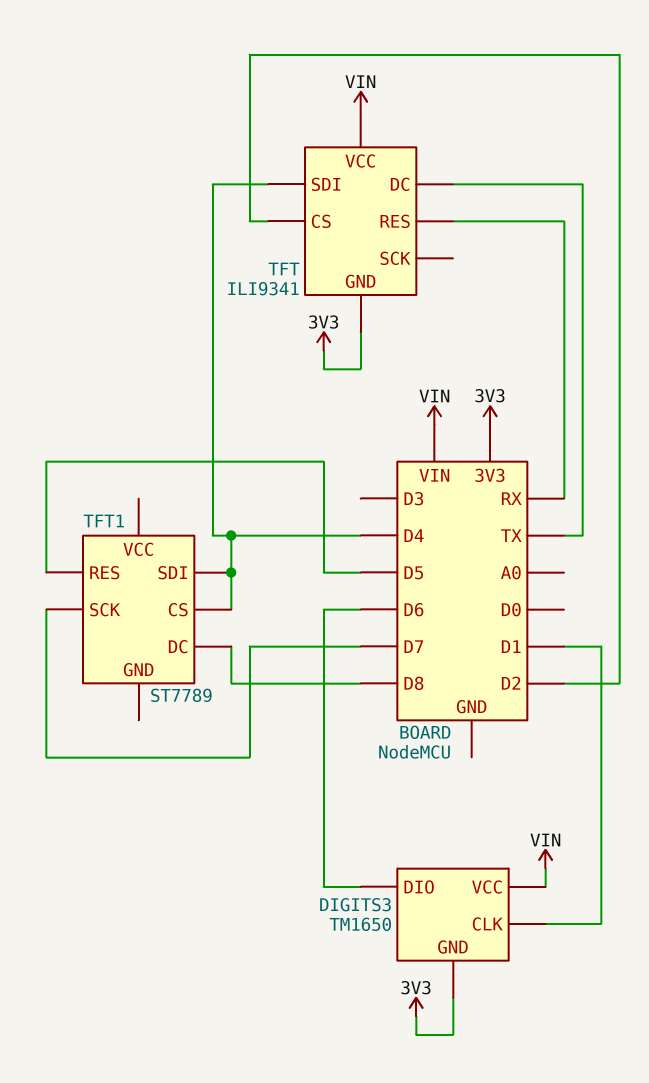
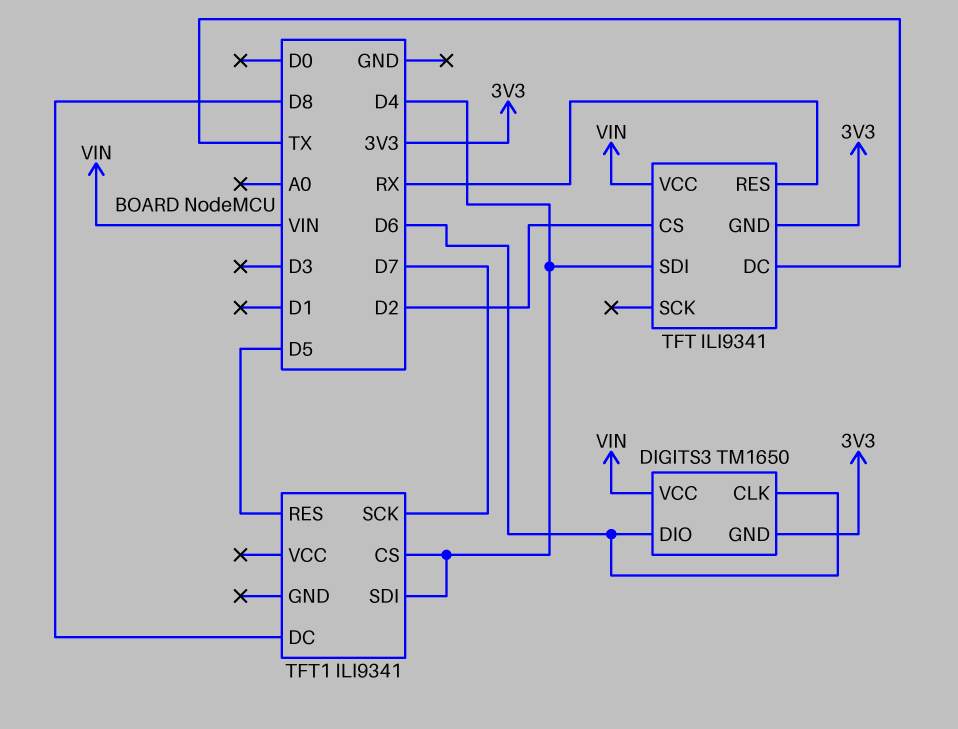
DIGITS3 pin CLK: D1 -> D6
TFT1: ST7789 -> ILI9341

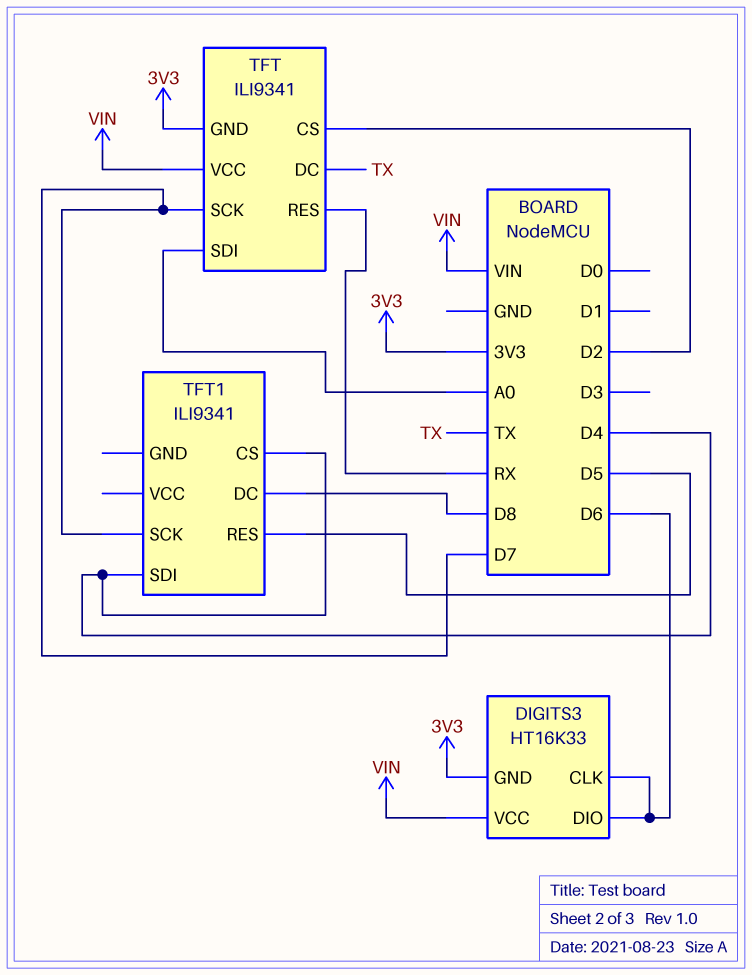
DIGITS3: TM1650 -> HT16K33
TFT pin SCK: none -> D7
TFT pin SDI: D4 -> A0

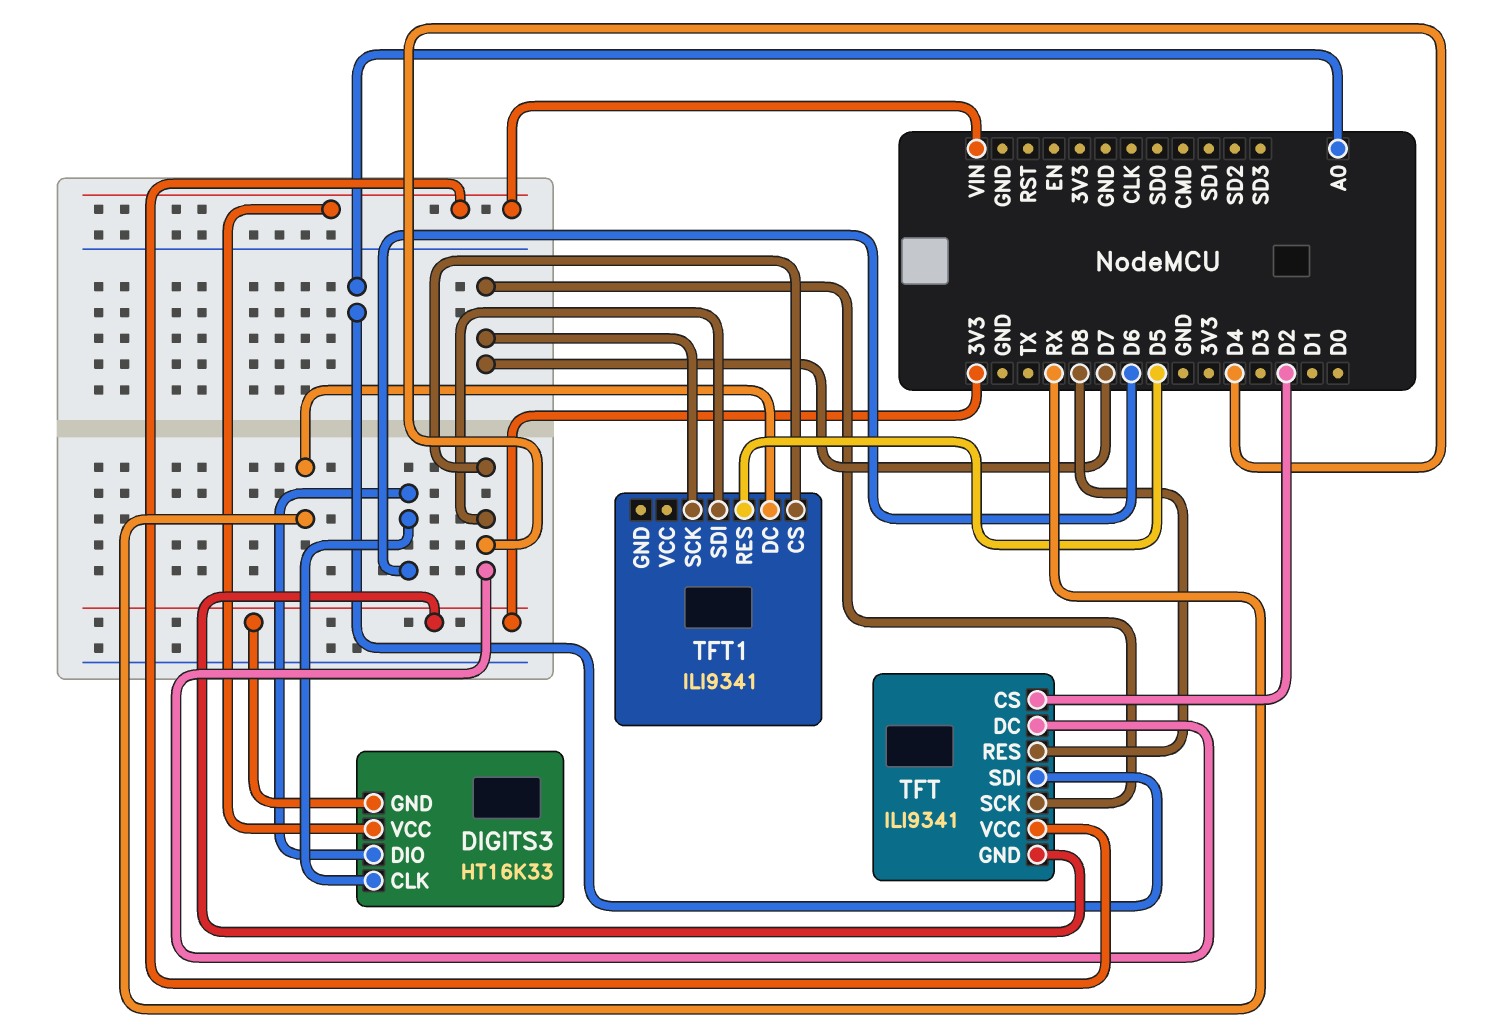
TFT pin DC: TX -> D4
TFT pin RES: RX -> D8
TFT1 pin DC: D8 -> RX

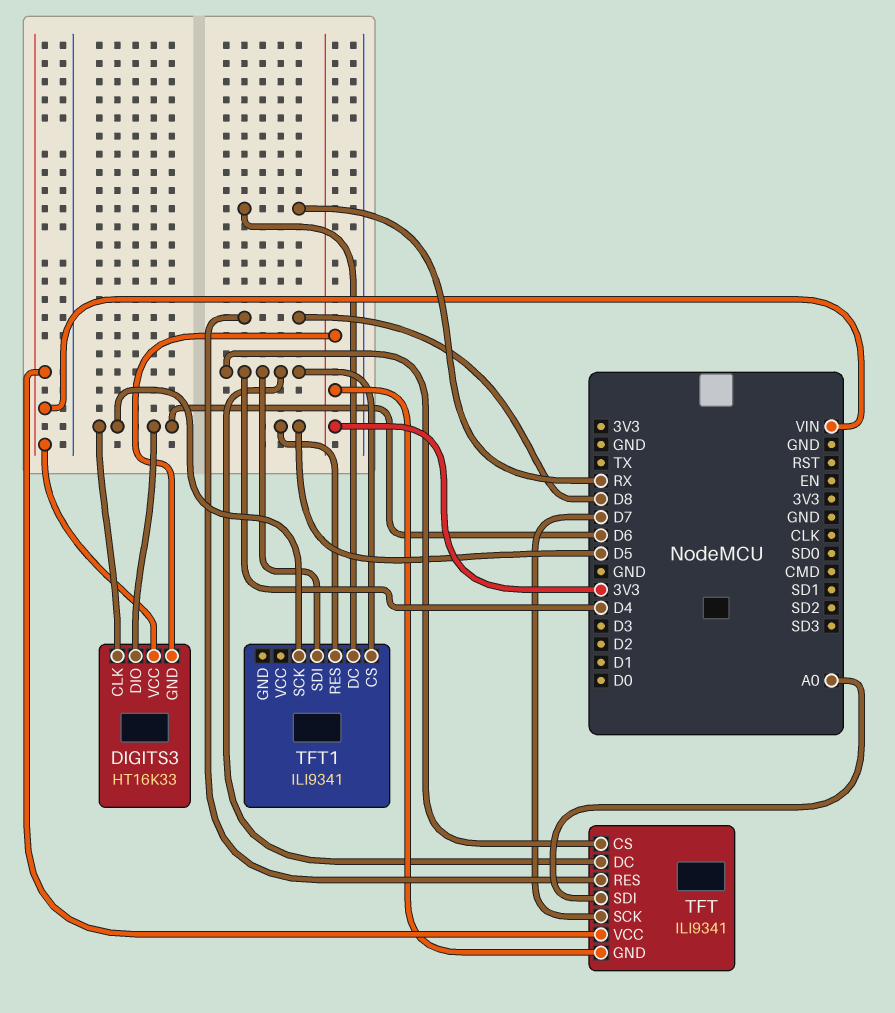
TFT pin CS: D2 -> D4
TFT1 pin SCK: D7 -> D6

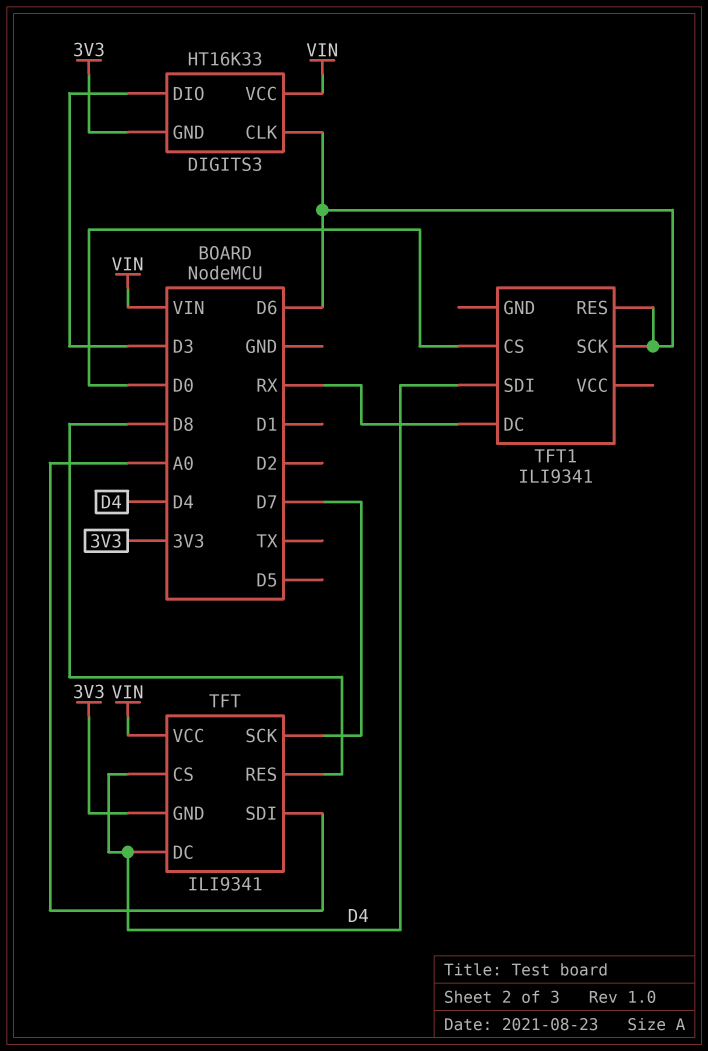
DIGITS3 pin DIO: D6 -> D3
TFT1 pin CS: D4 -> D0
TFT1 pin RES: D5 -> D6

